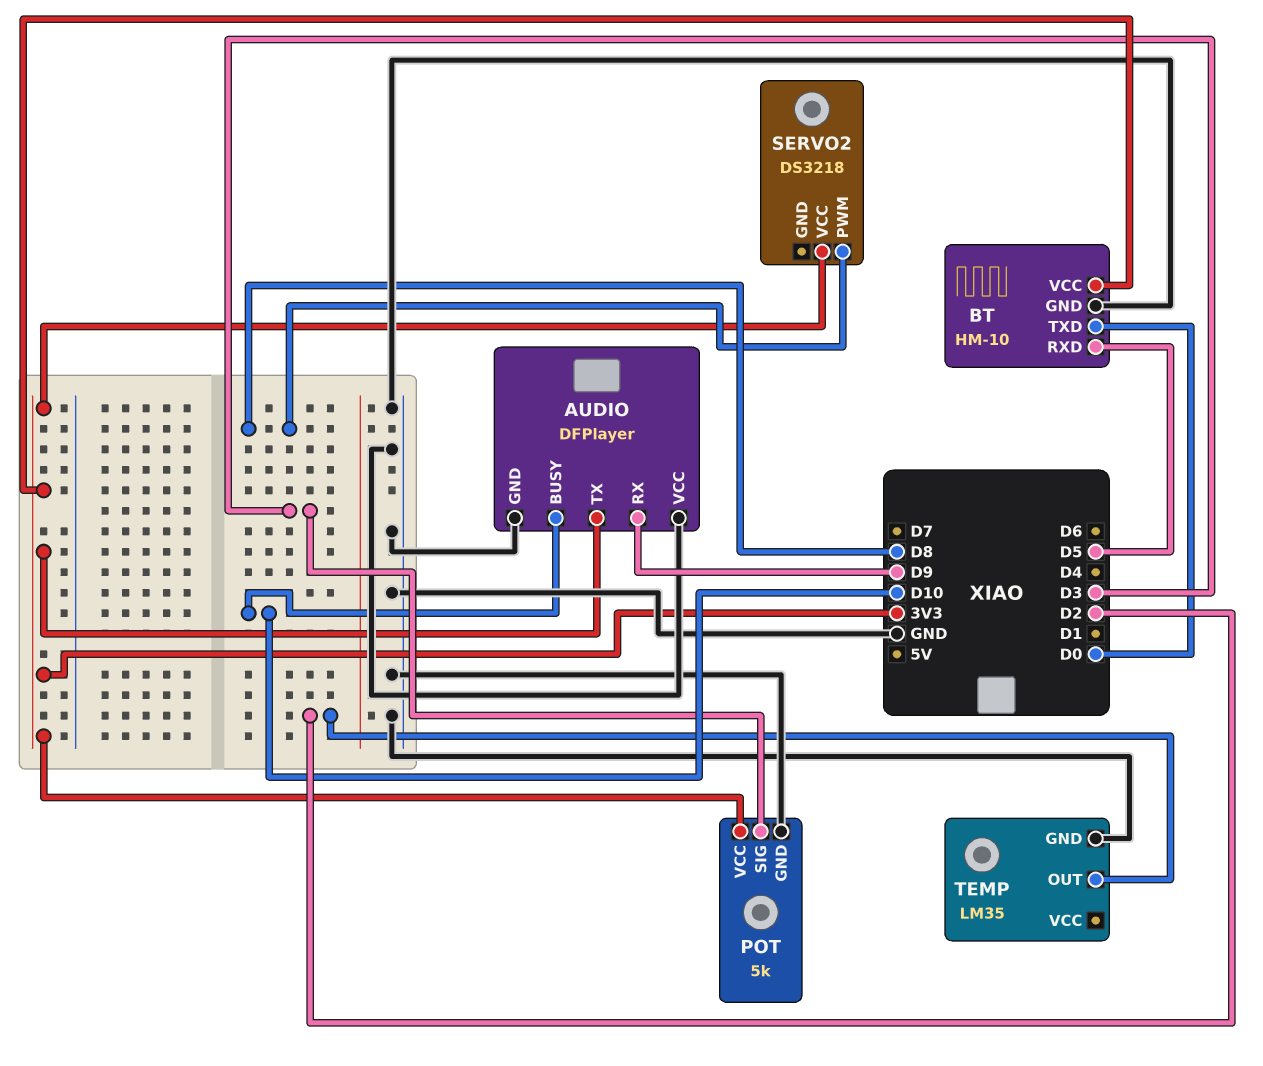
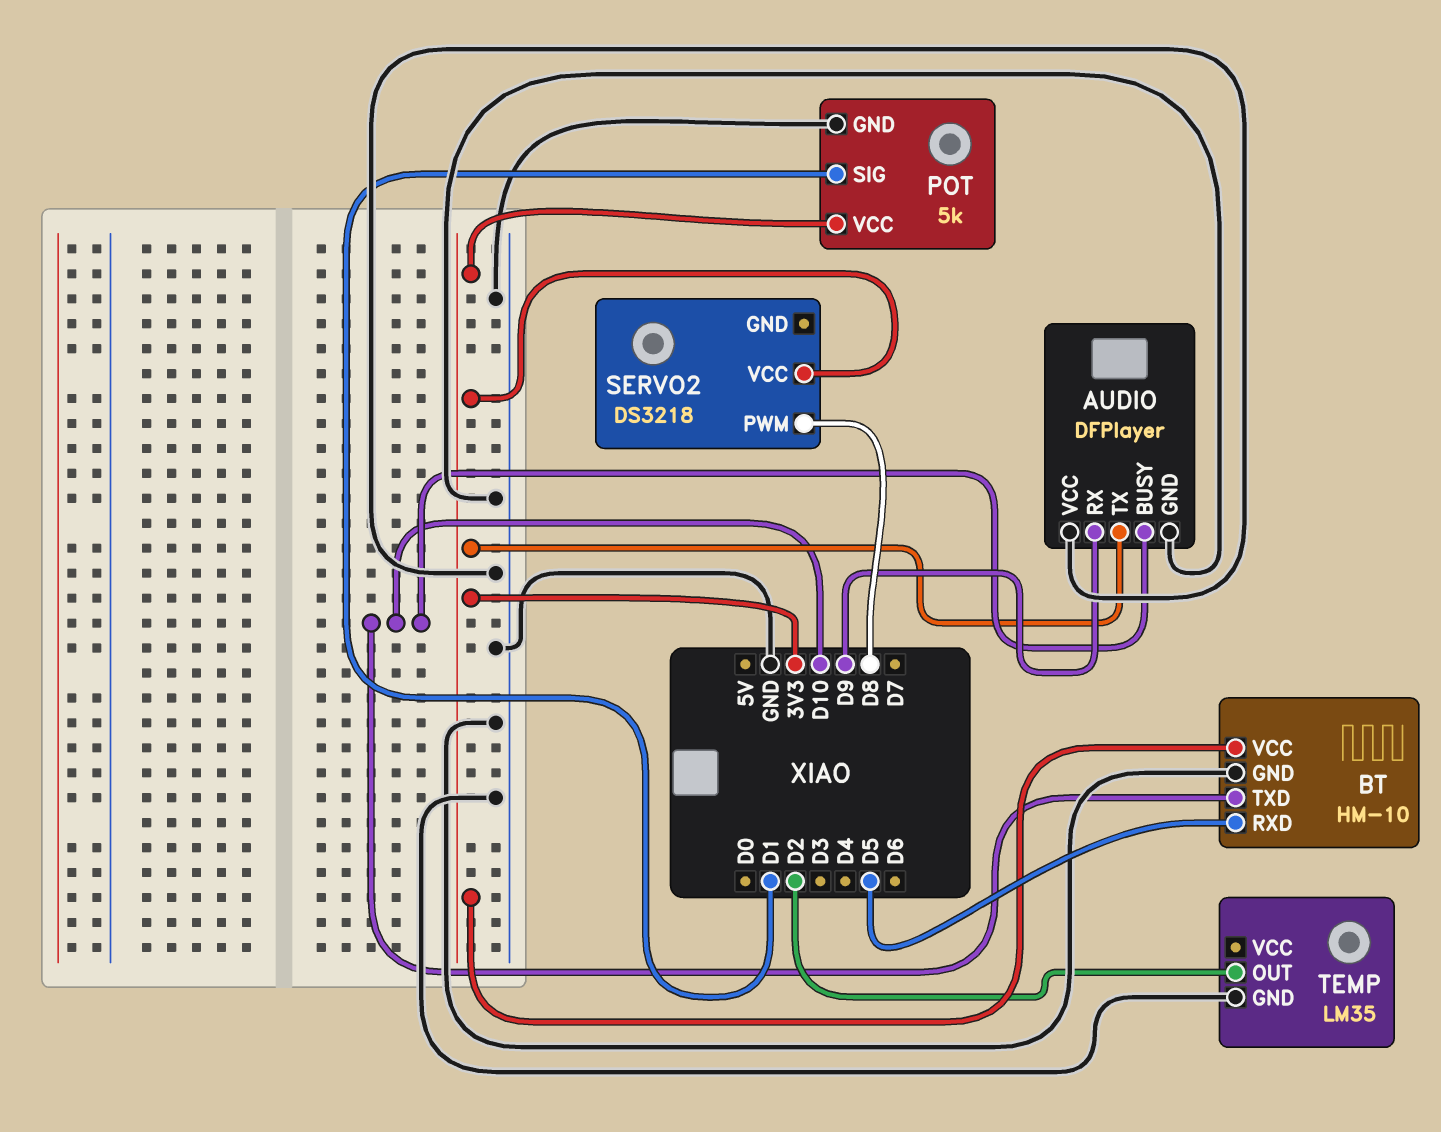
BT pin TXD: D0 -> D10
POT pin SIG: D3 -> D1

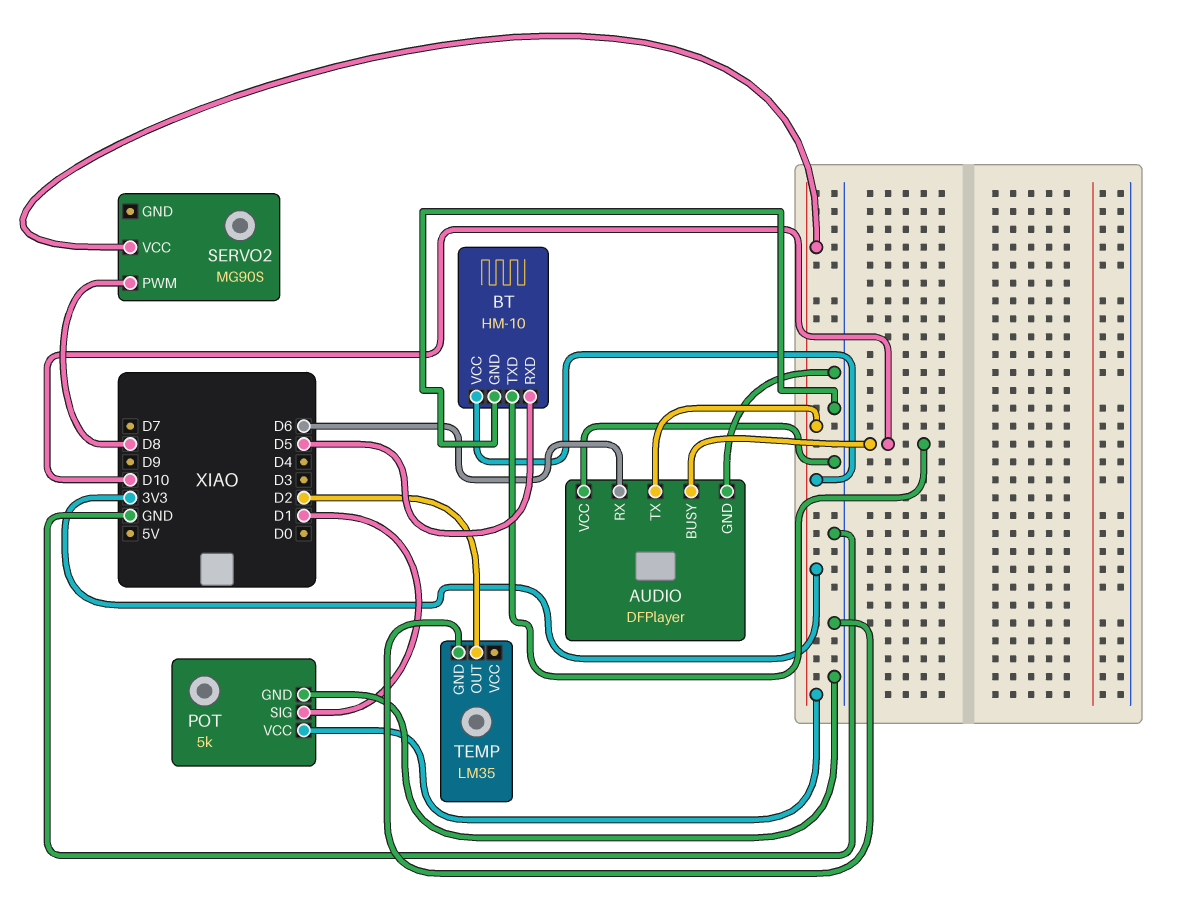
AUDIO pin RX: D9 -> D6
SERVO2: DS3218 -> MG90S

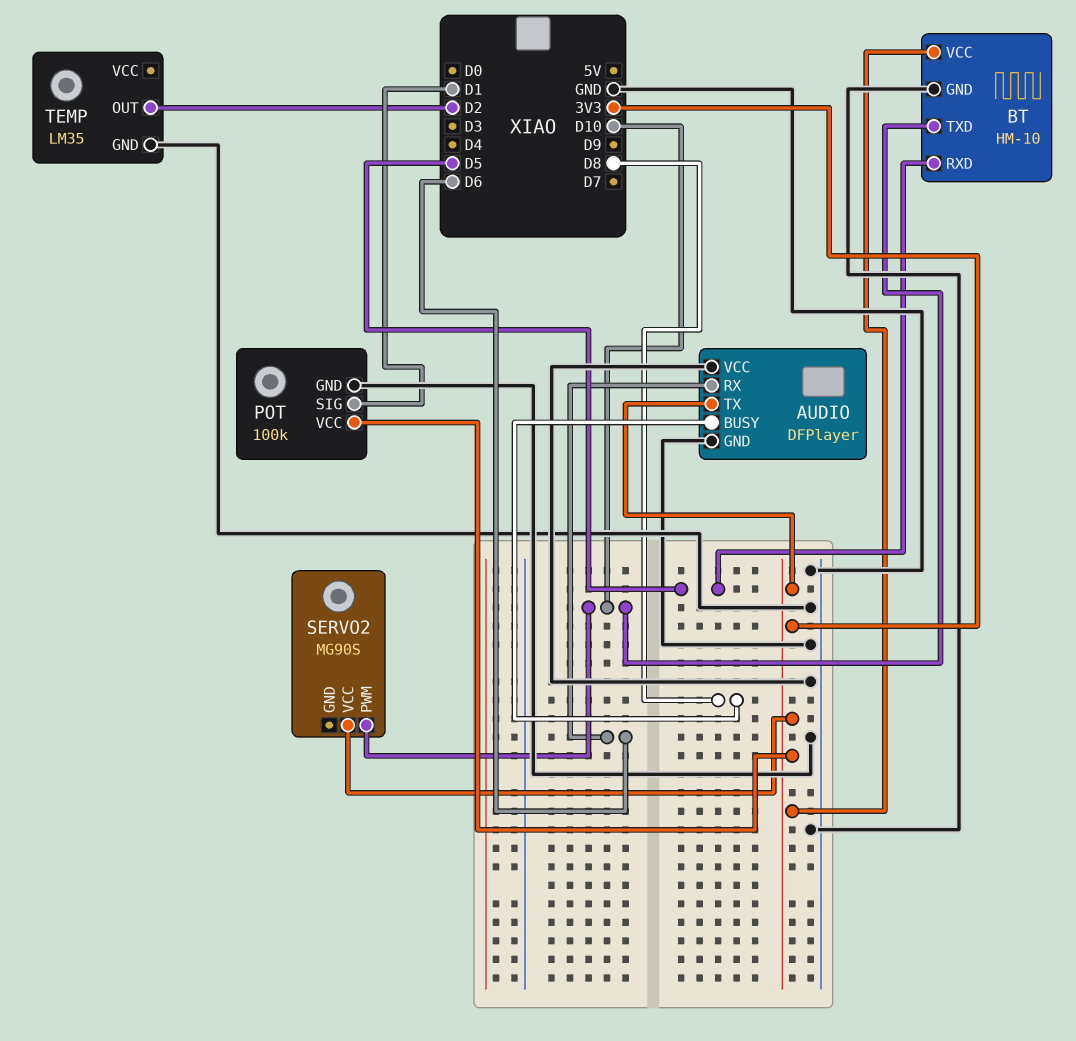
AUDIO pin BUSY: D10 -> D8
POT: 5k -> 100k
SERVO2 pin PWM: D8 -> D10

